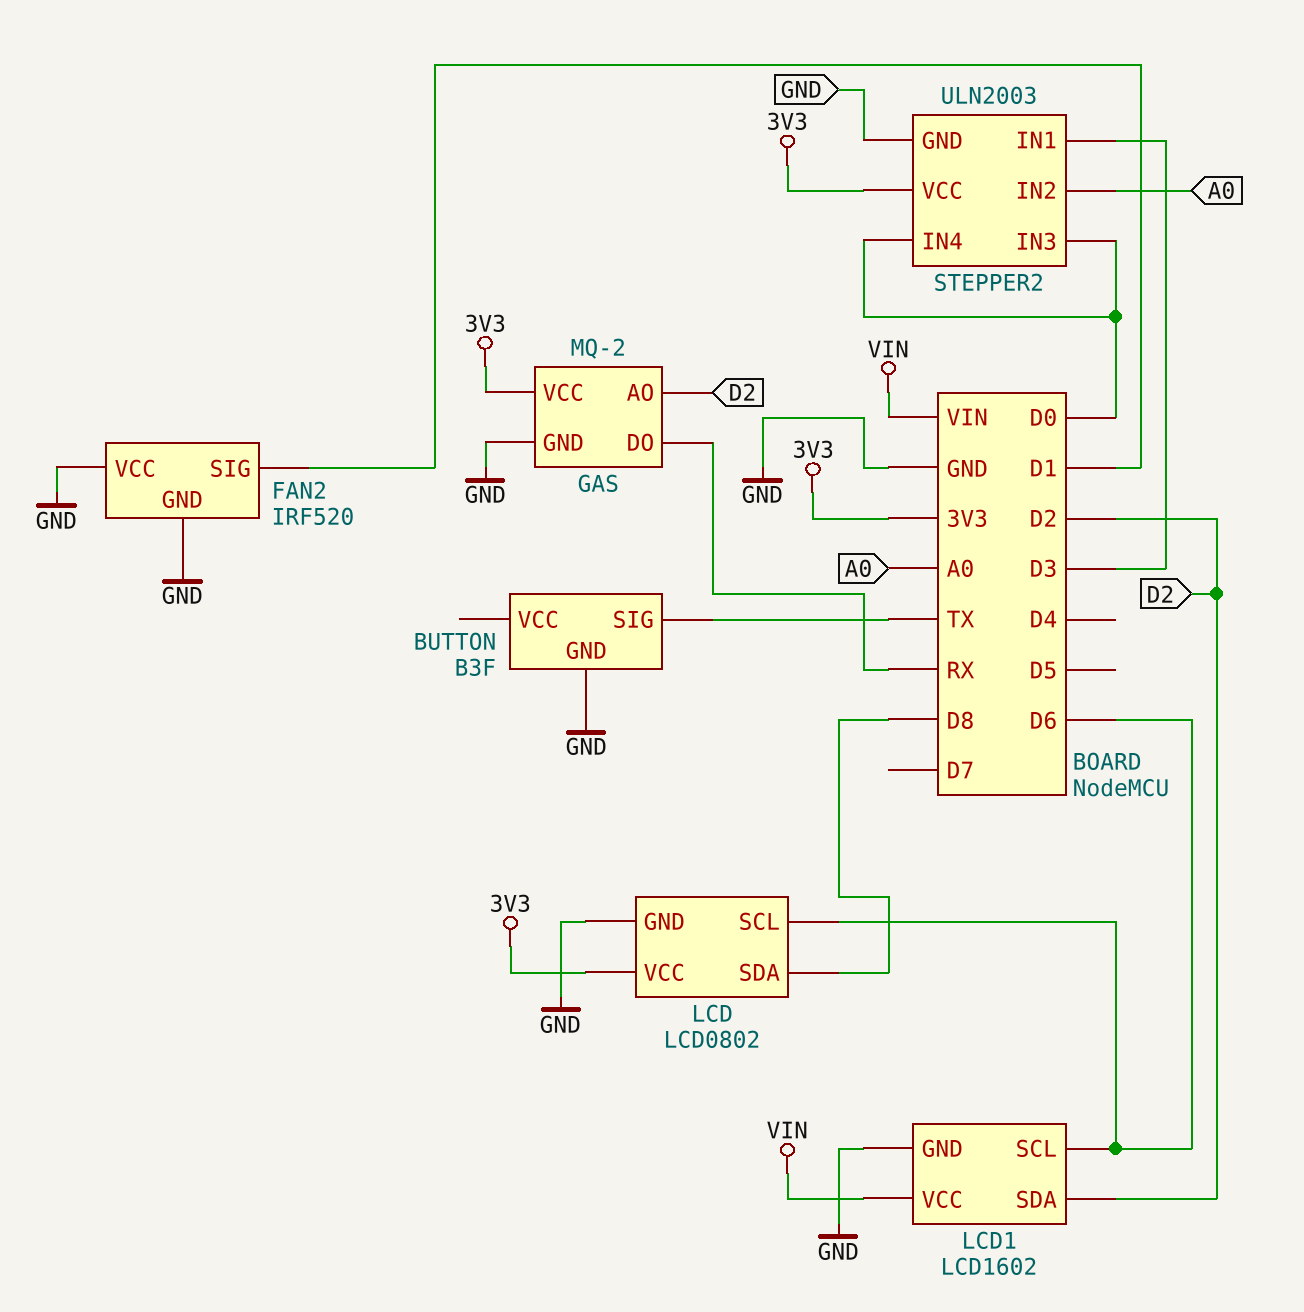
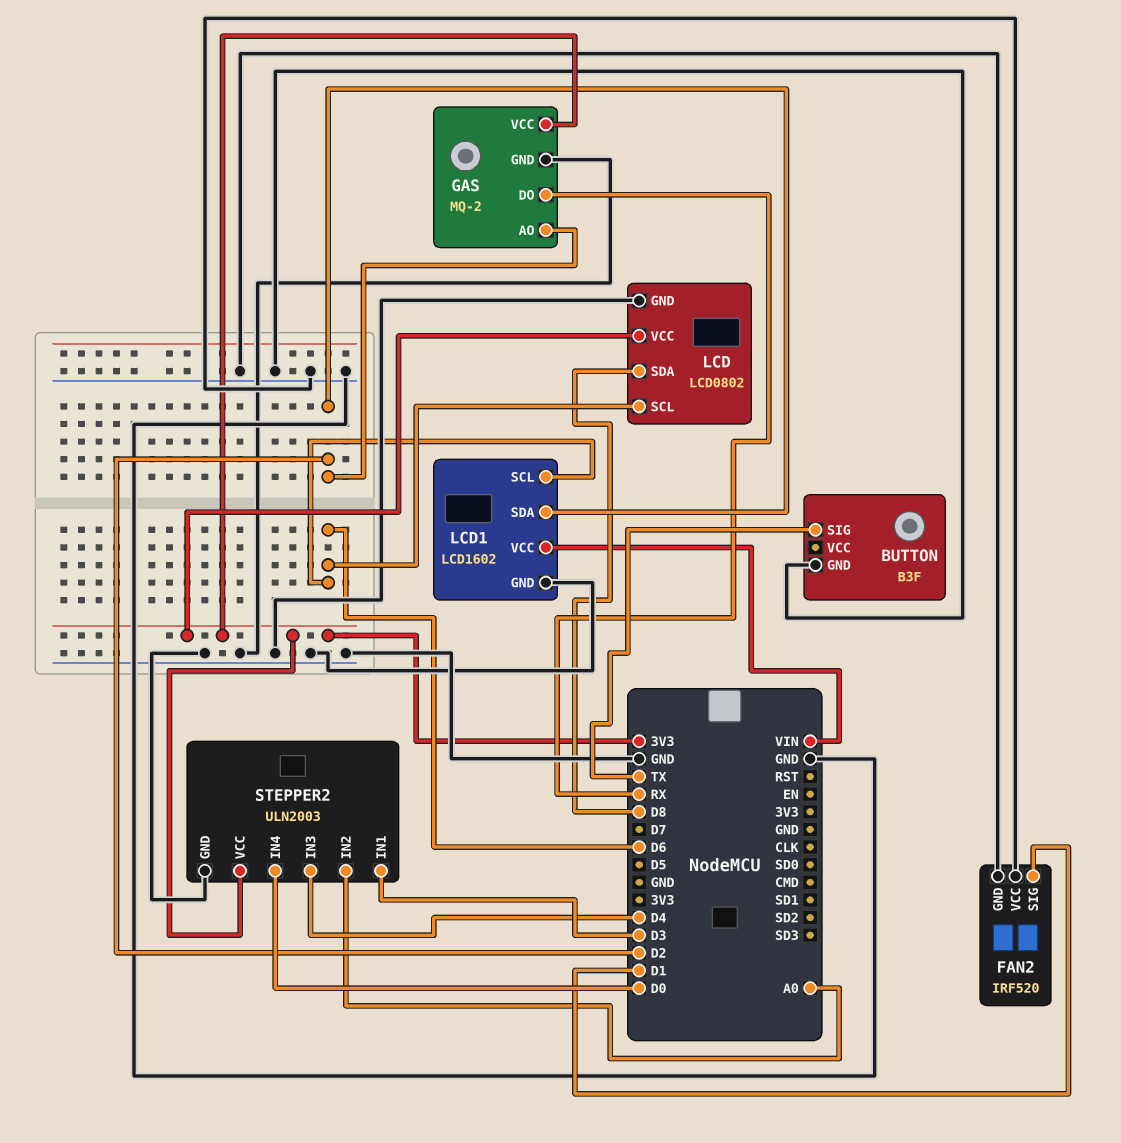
STEPPER2 pin IN3: D0 -> D4

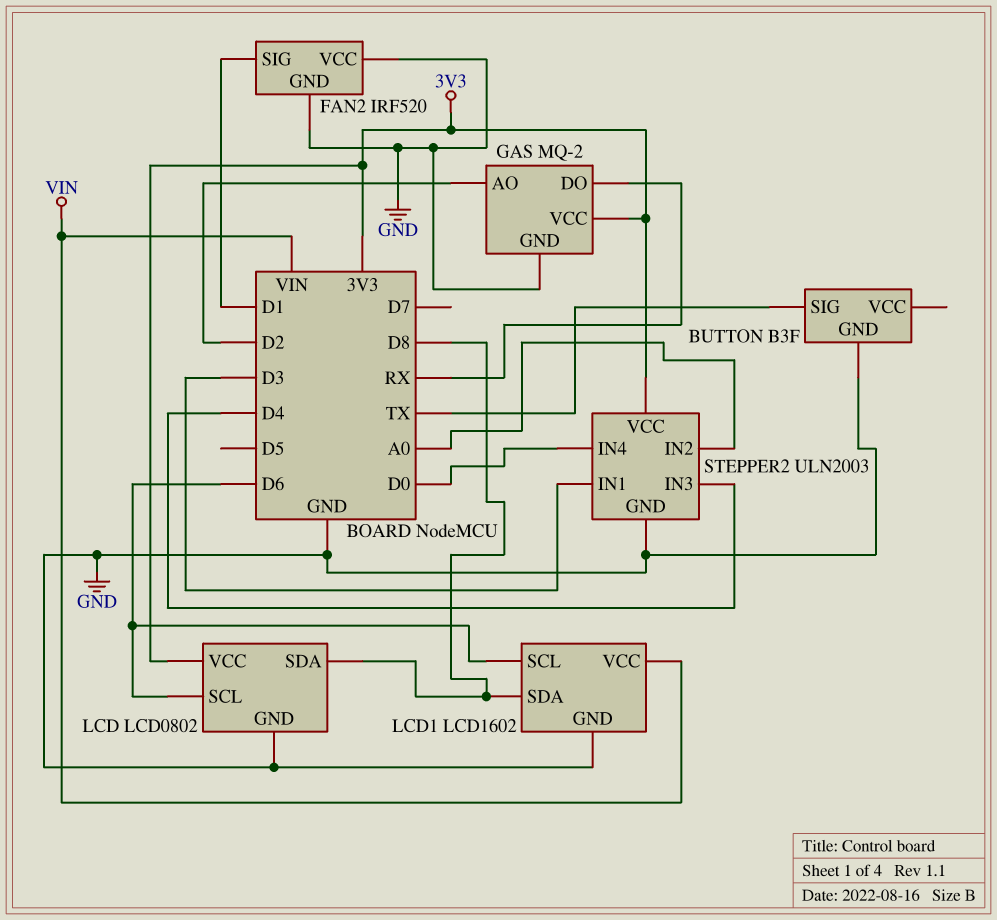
LCD1 pin SDA: D2 -> D8

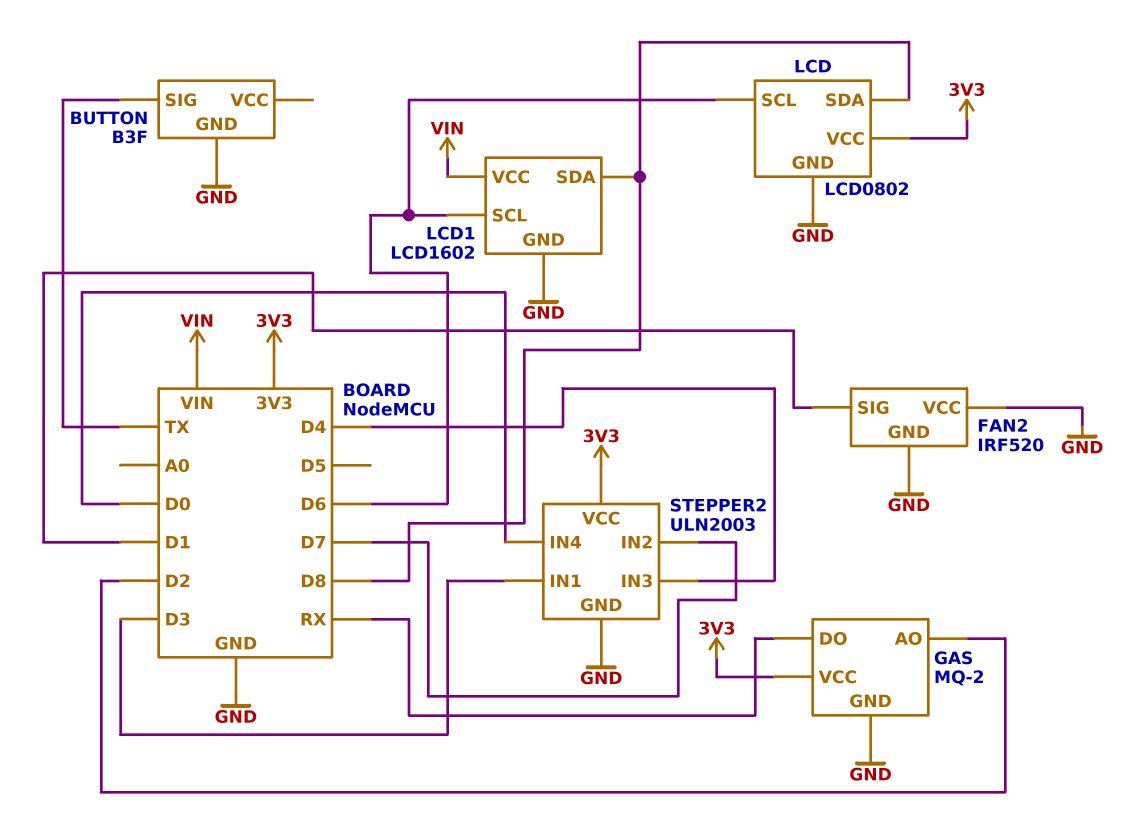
STEPPER2 pin IN2: A0 -> D7

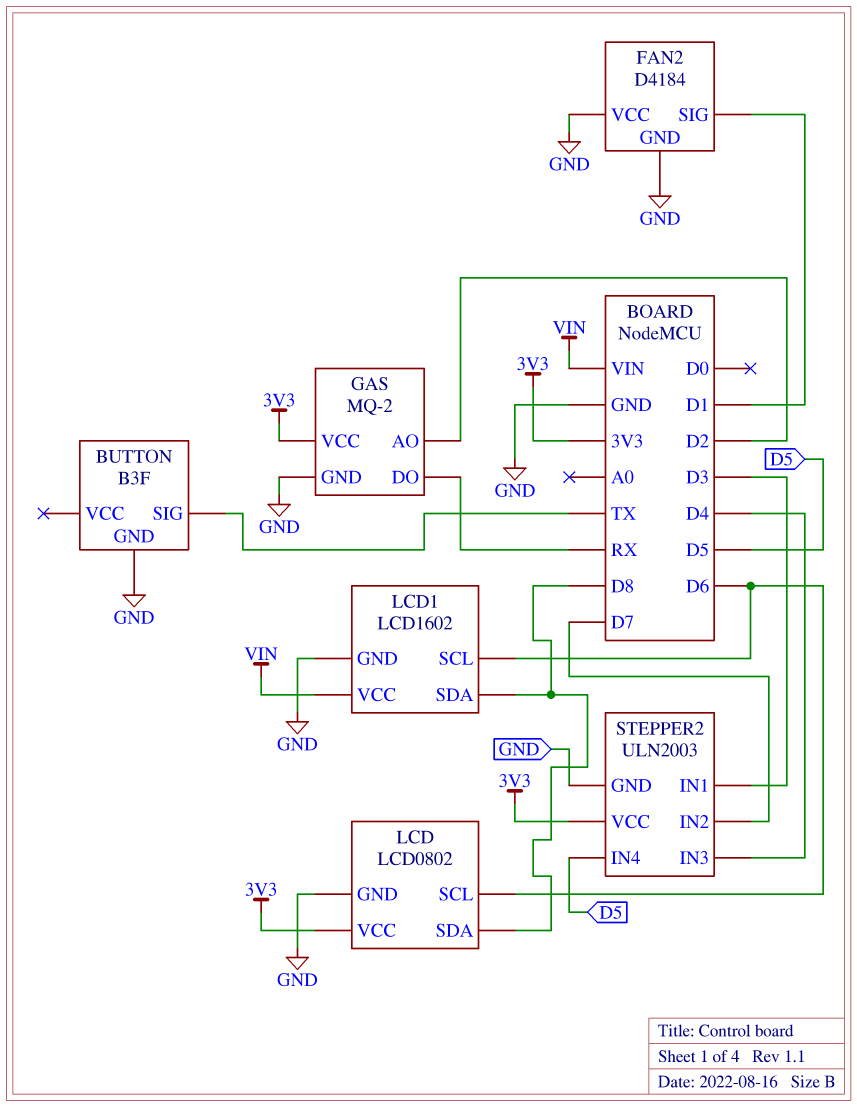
FAN2: IRF520 -> D4184
STEPPER2 pin IN4: D0 -> D5

